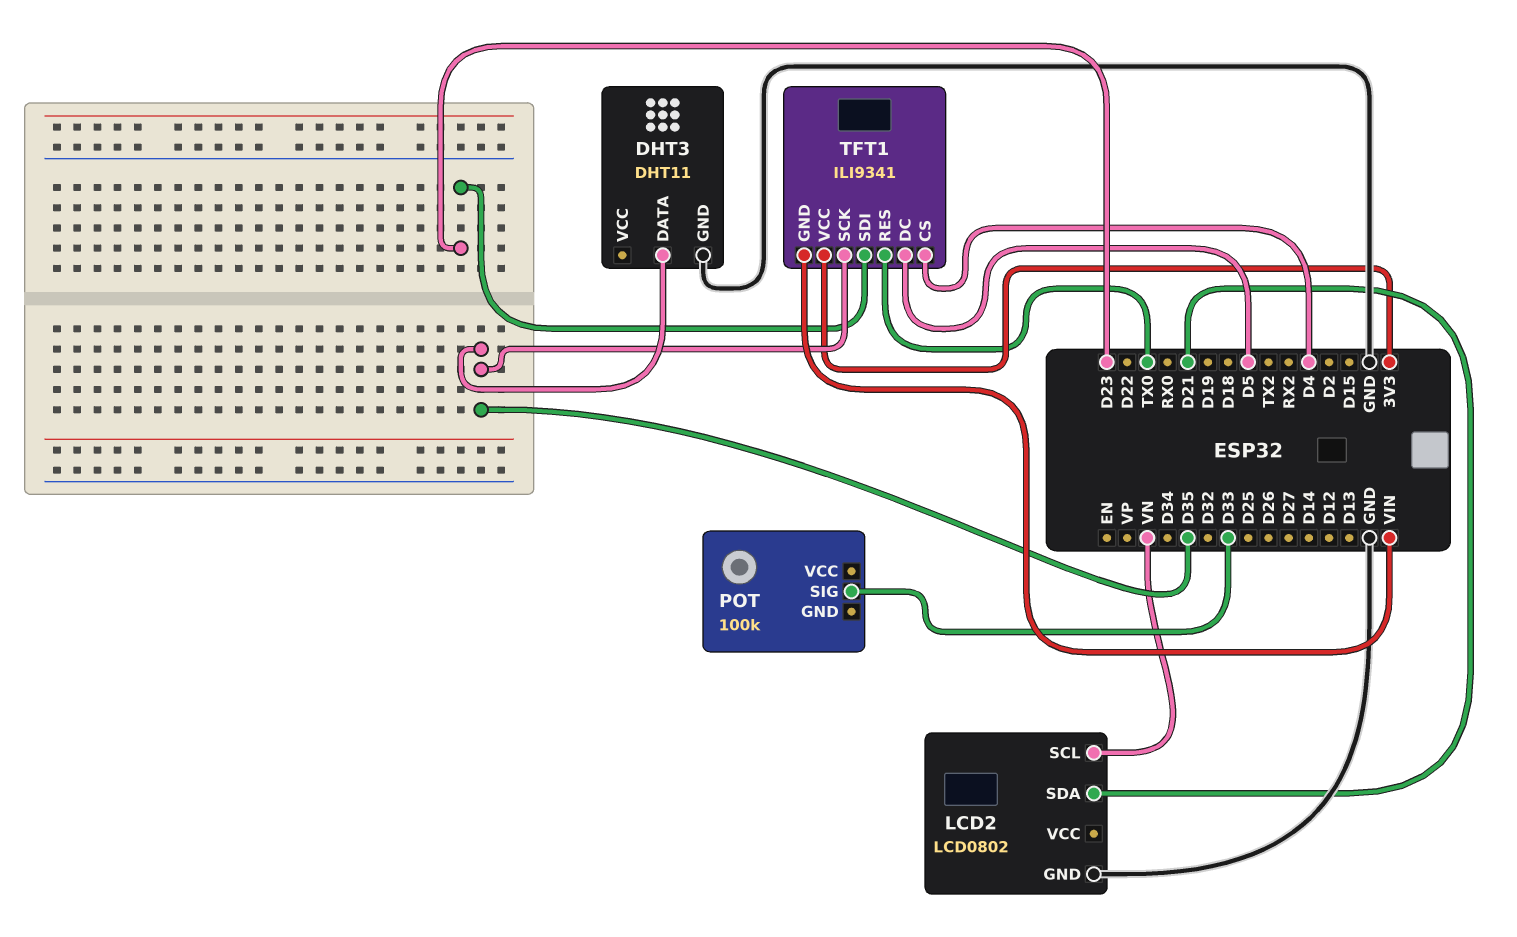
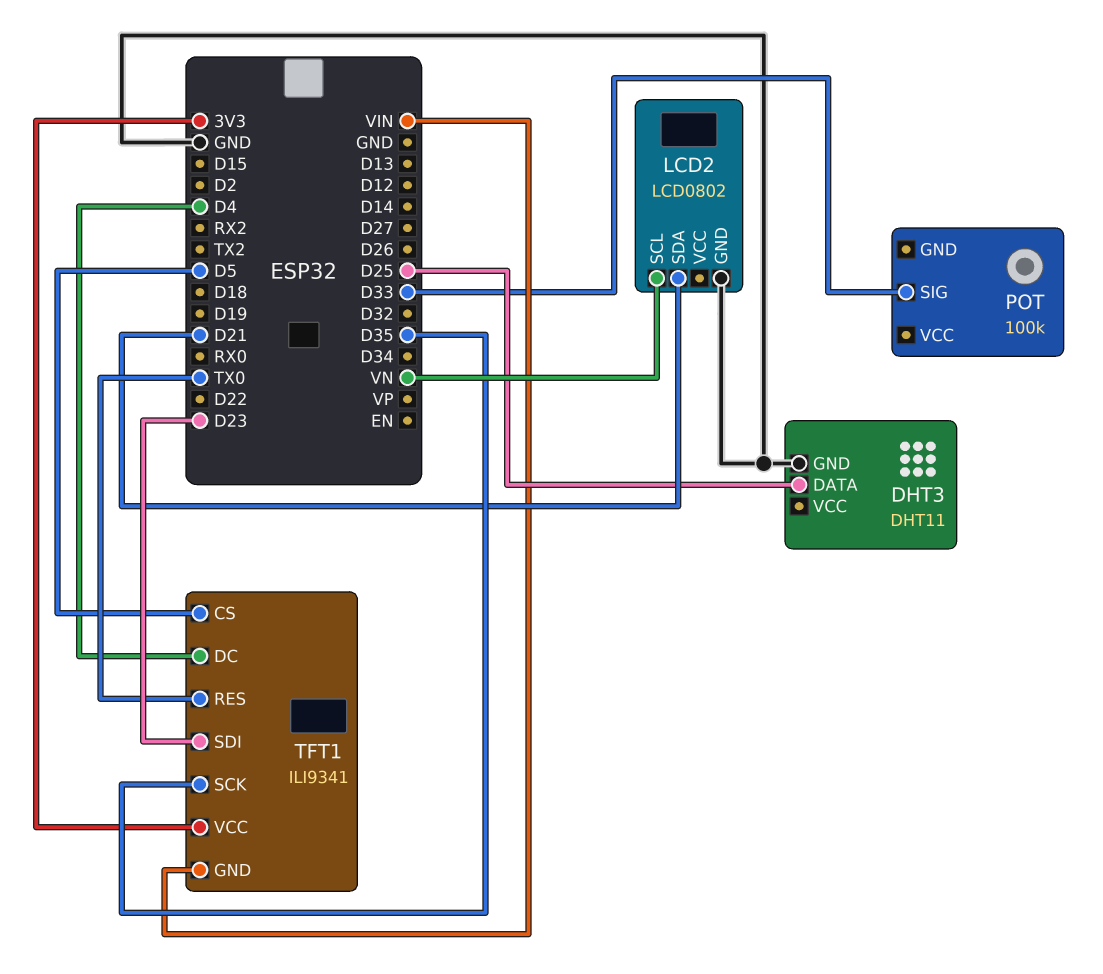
DHT3 pin DATA: D35 -> D25
TFT1 pin CS: D4 -> D5
TFT1 pin DC: D5 -> D4

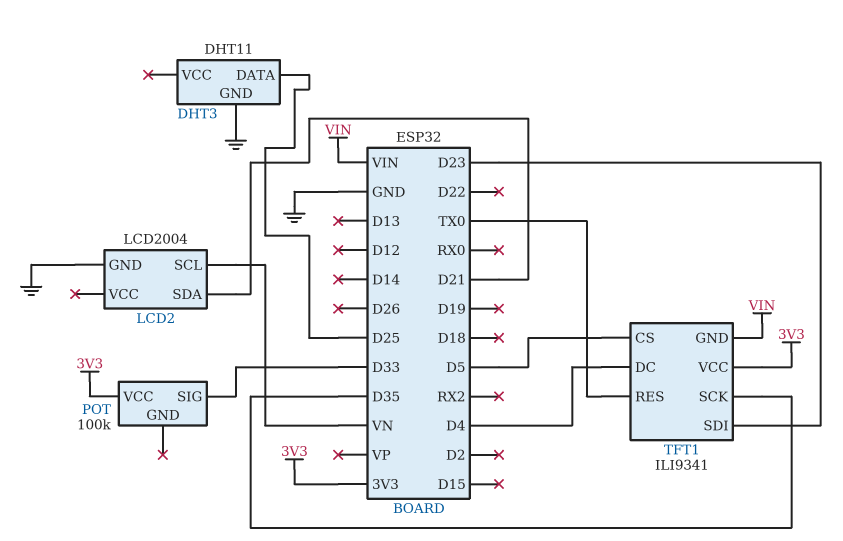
LCD2: LCD0802 -> LCD2004
POT pin VCC: none -> 3V3

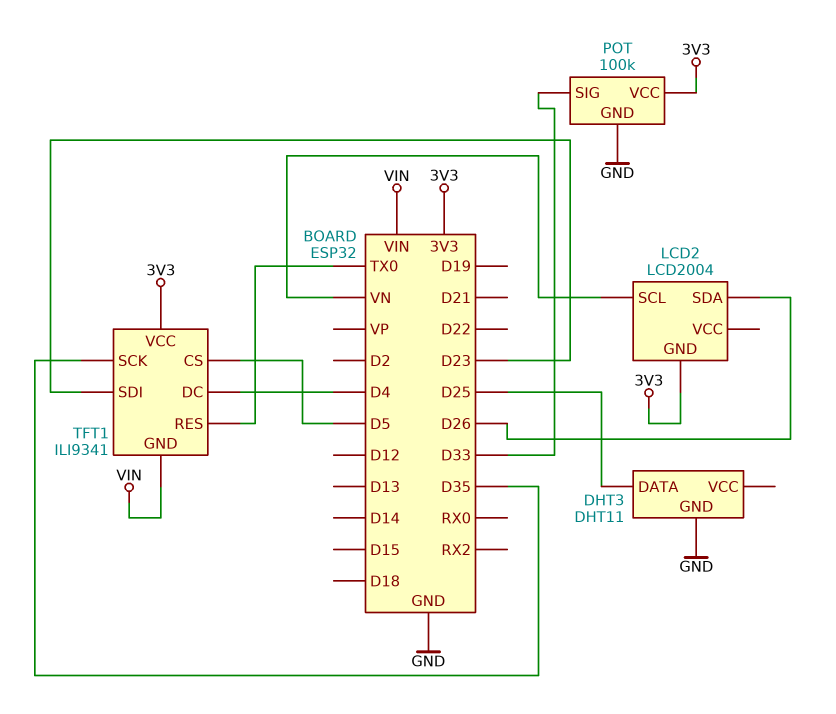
LCD2 pin GND: GND -> 3V3
LCD2 pin SDA: D21 -> D26
POT pin GND: none -> GND

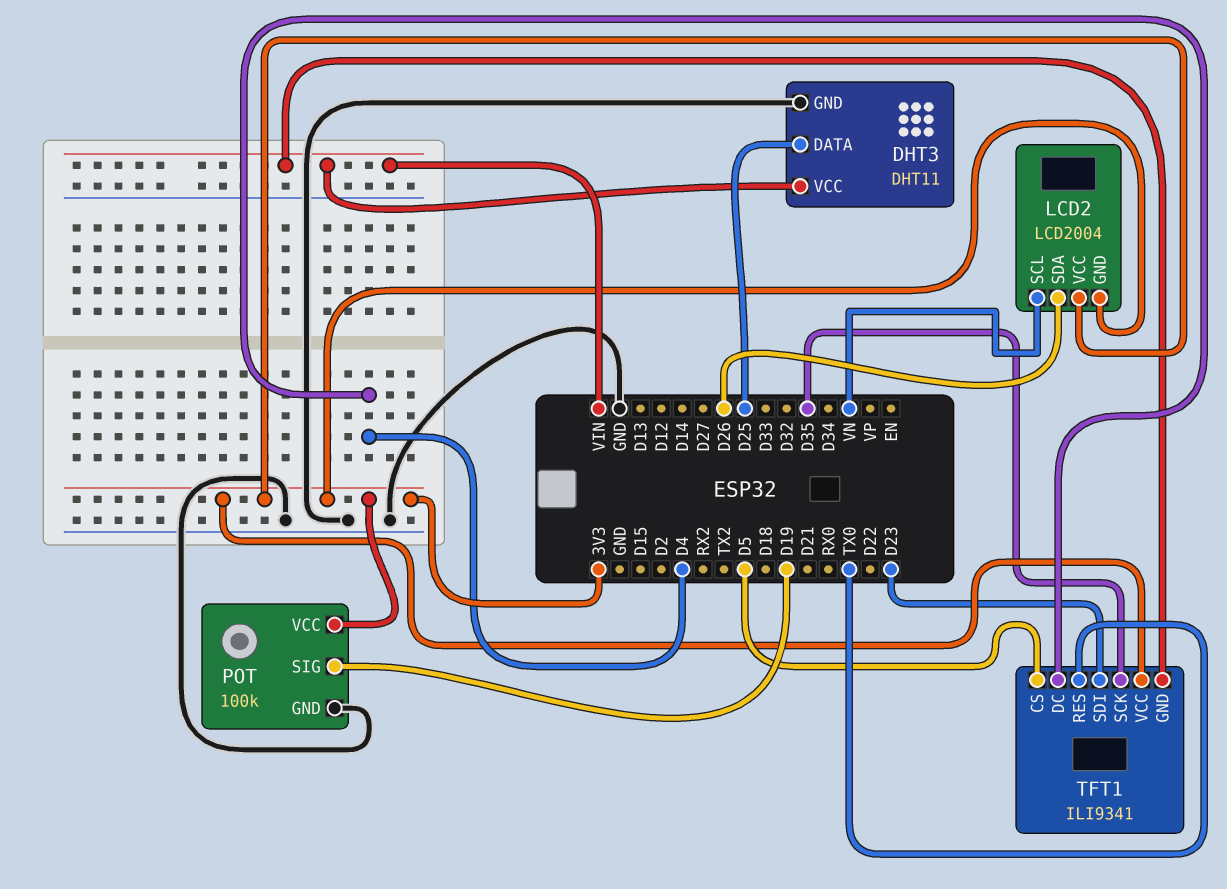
DHT3 pin VCC: none -> VIN
LCD2 pin VCC: none -> 3V3
POT pin SIG: D33 -> D19

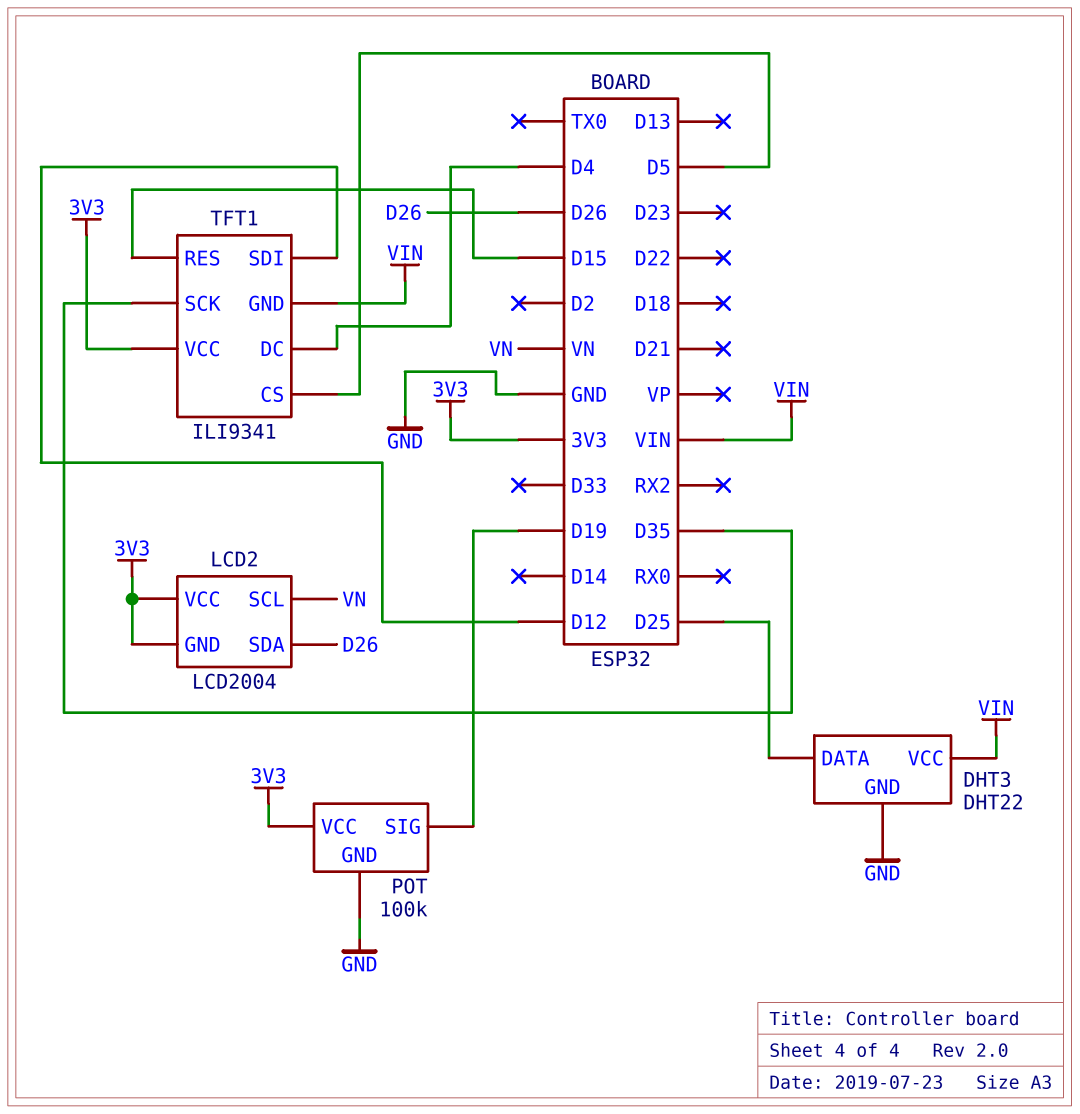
DHT3: DHT11 -> DHT22
TFT1 pin RES: TX0 -> D15
TFT1 pin SDI: D23 -> D12

